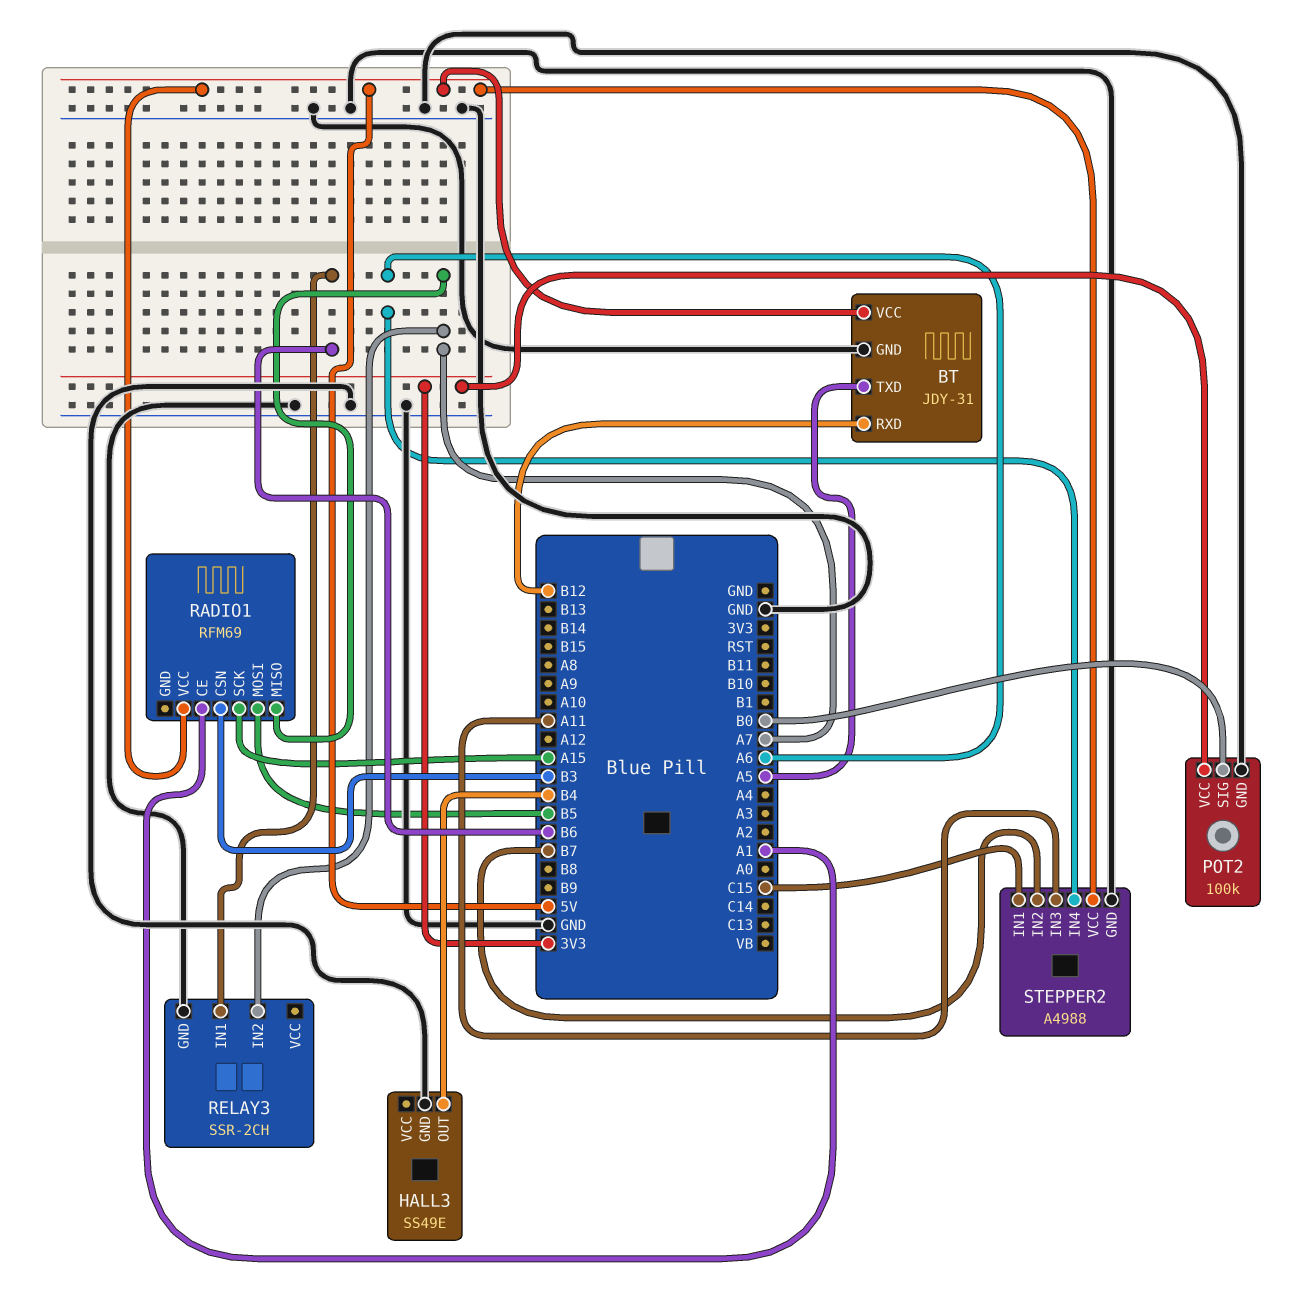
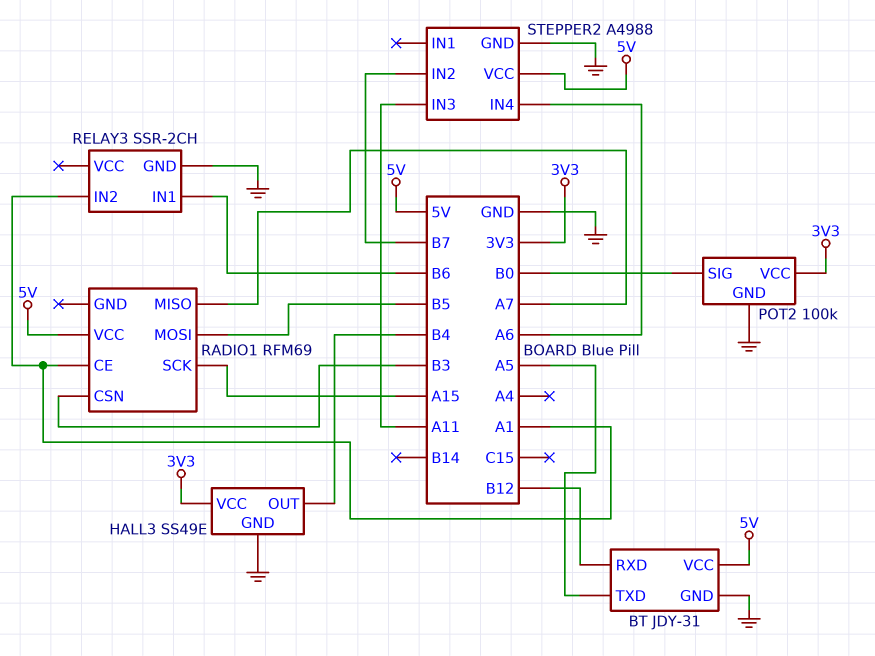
HALL3 pin VCC: none -> 3V3
RELAY3 pin IN2: A7 -> A1
STEPPER2 pin IN1: C15 -> none

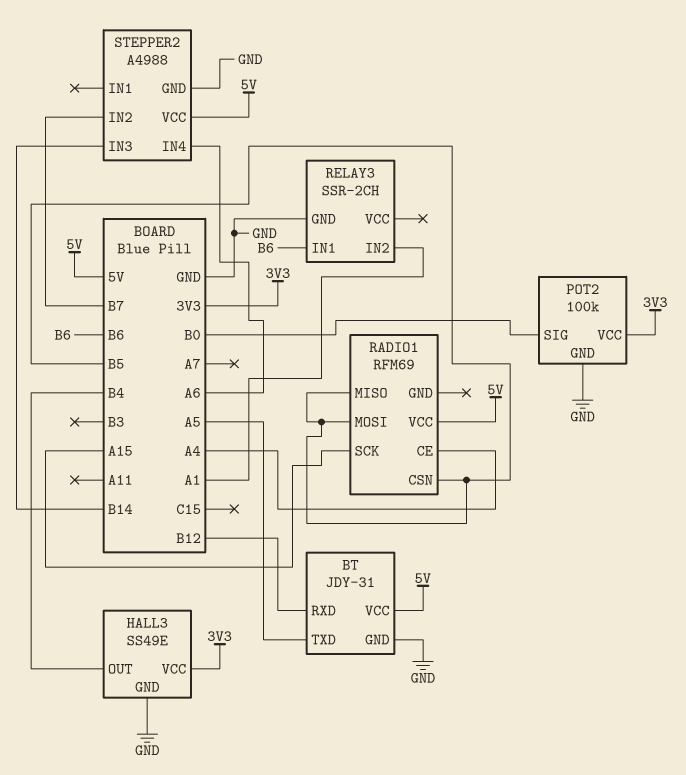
RADIO1 pin CE: A1 -> A4
RADIO1 pin CSN: B3 -> B5
RADIO1 pin MISO: A7 -> B5
STEPPER2 pin IN3: A11 -> B14

